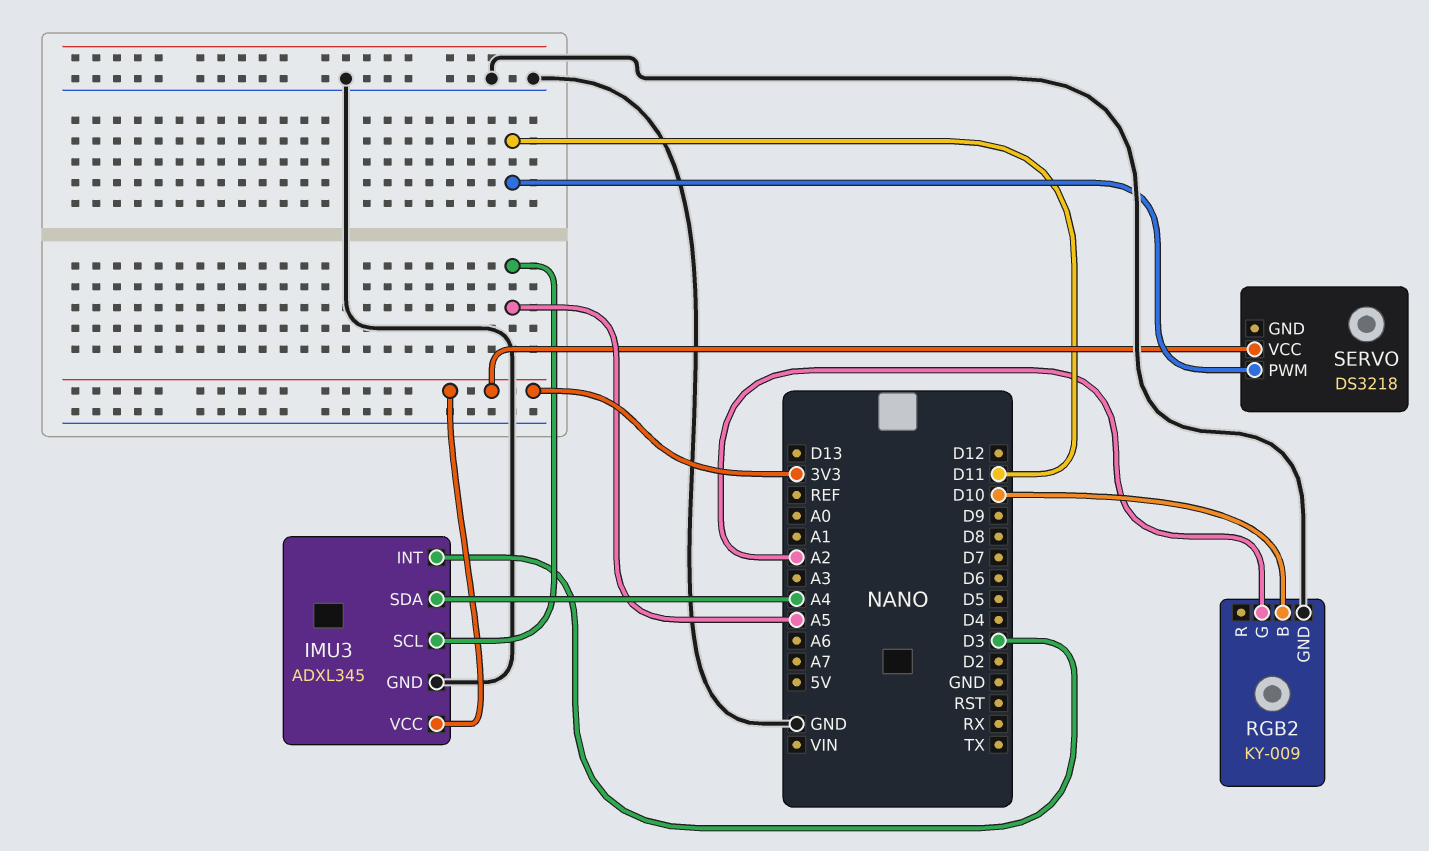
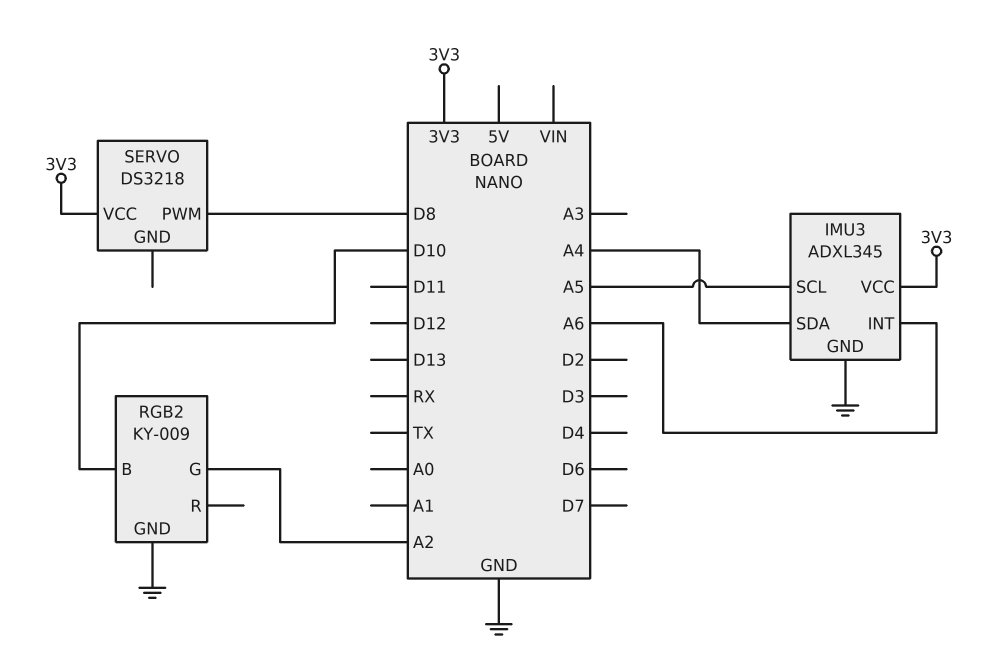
IMU3 pin INT: D3 -> A6
SERVO pin PWM: D11 -> D8

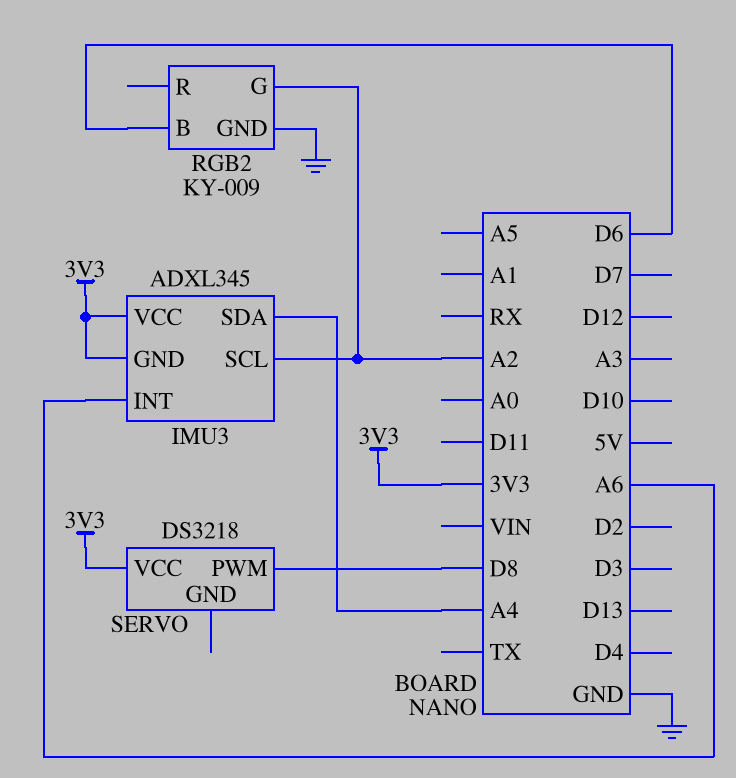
IMU3 pin GND: GND -> 3V3
IMU3 pin SCL: A5 -> A2
RGB2 pin B: D10 -> D6

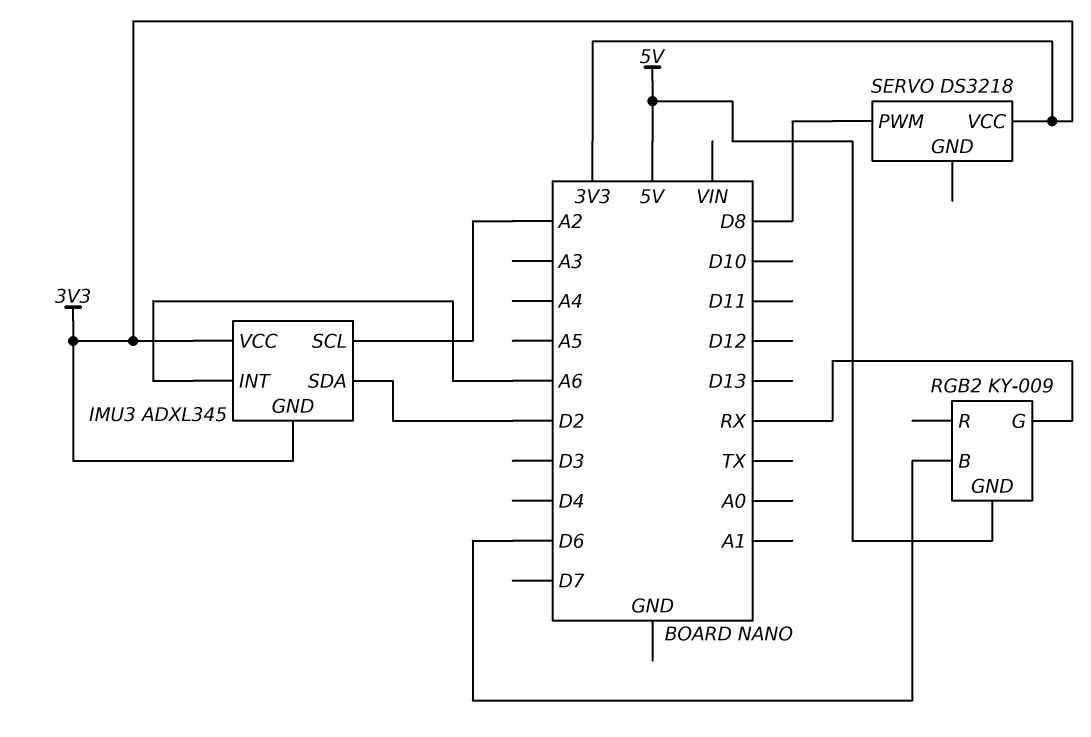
IMU3 pin SDA: A4 -> D2
RGB2 pin G: A2 -> RX
RGB2 pin GND: GND -> 5V

